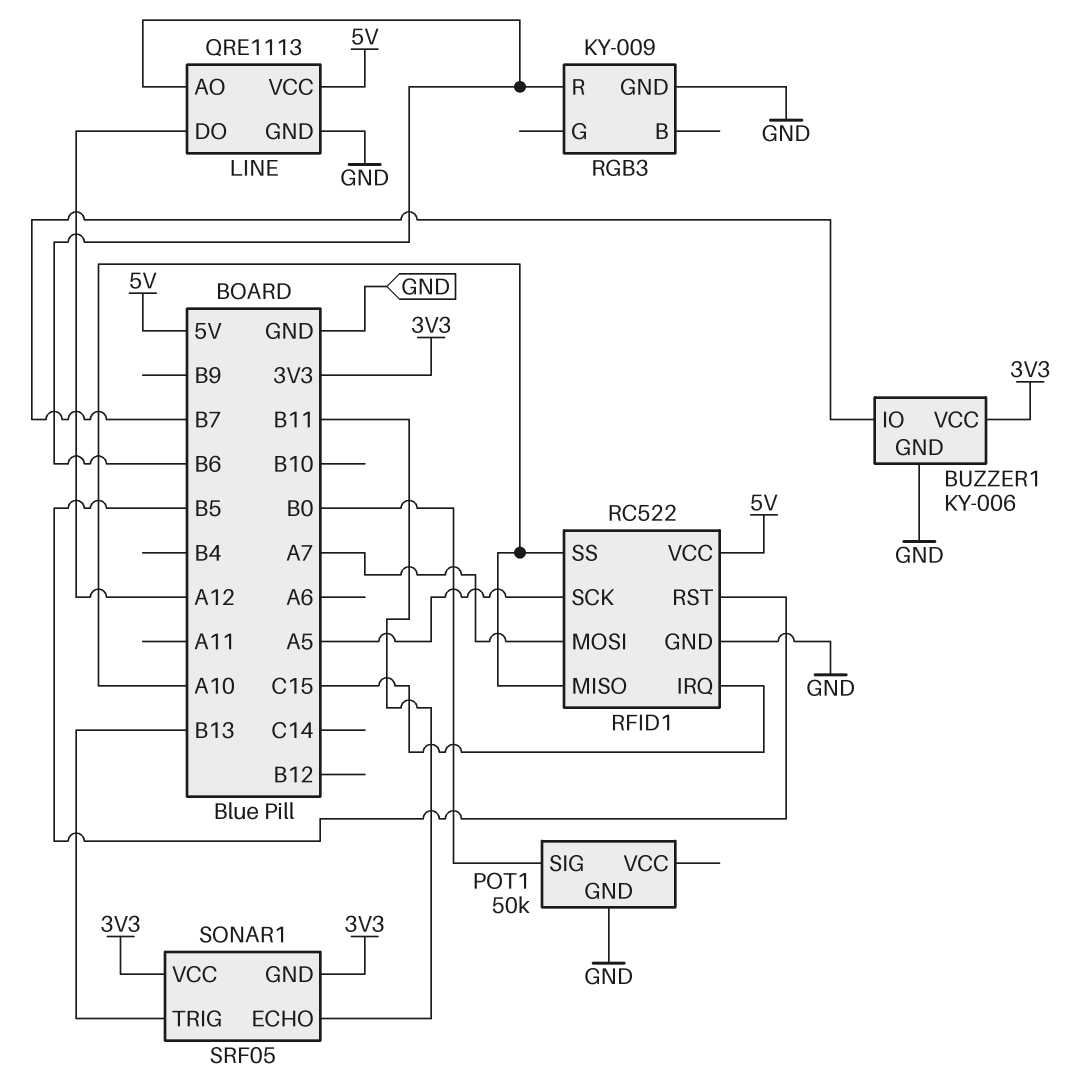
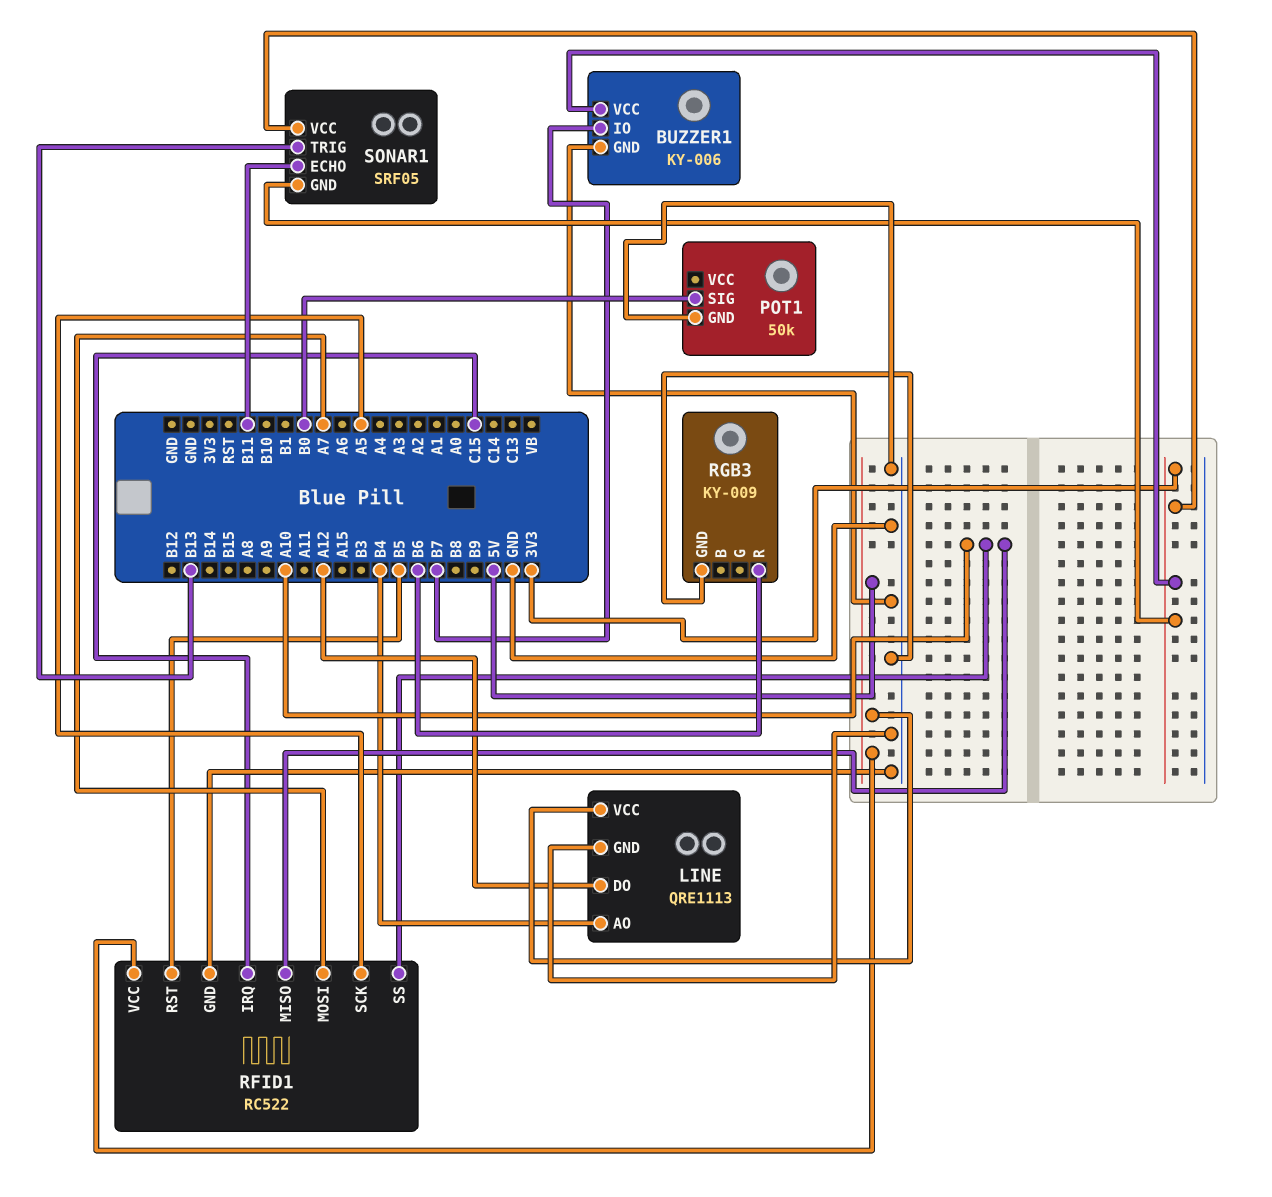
LINE pin AO: B6 -> B4

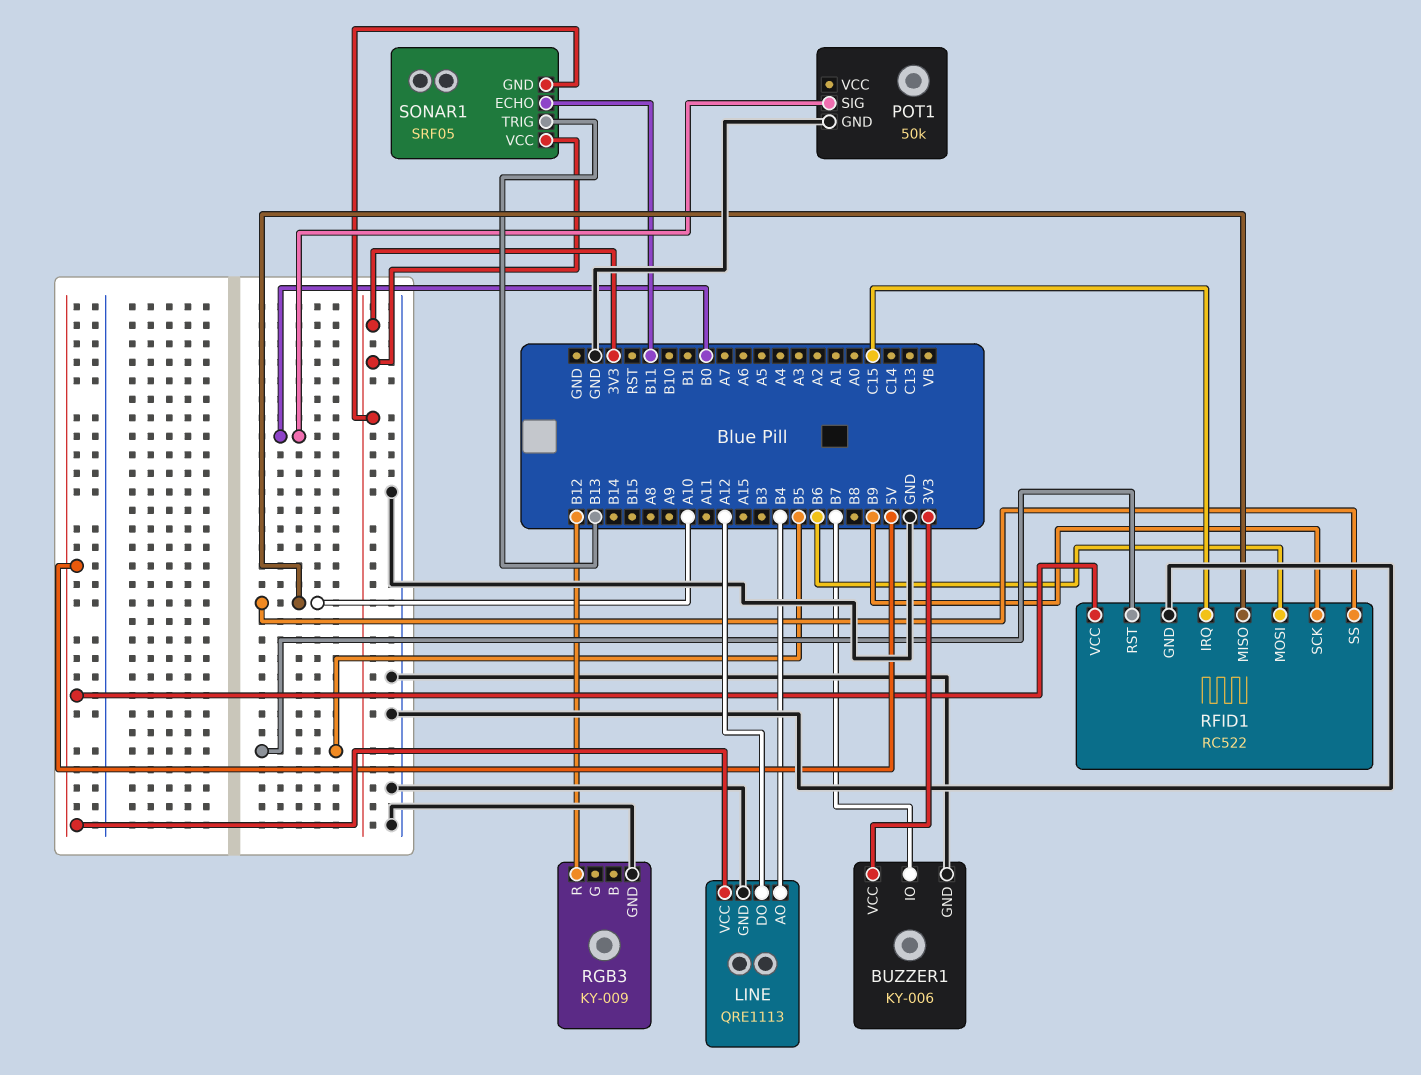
RFID1 pin MOSI: A7 -> B6
RFID1 pin SCK: A5 -> B9
RGB3 pin R: B6 -> B12

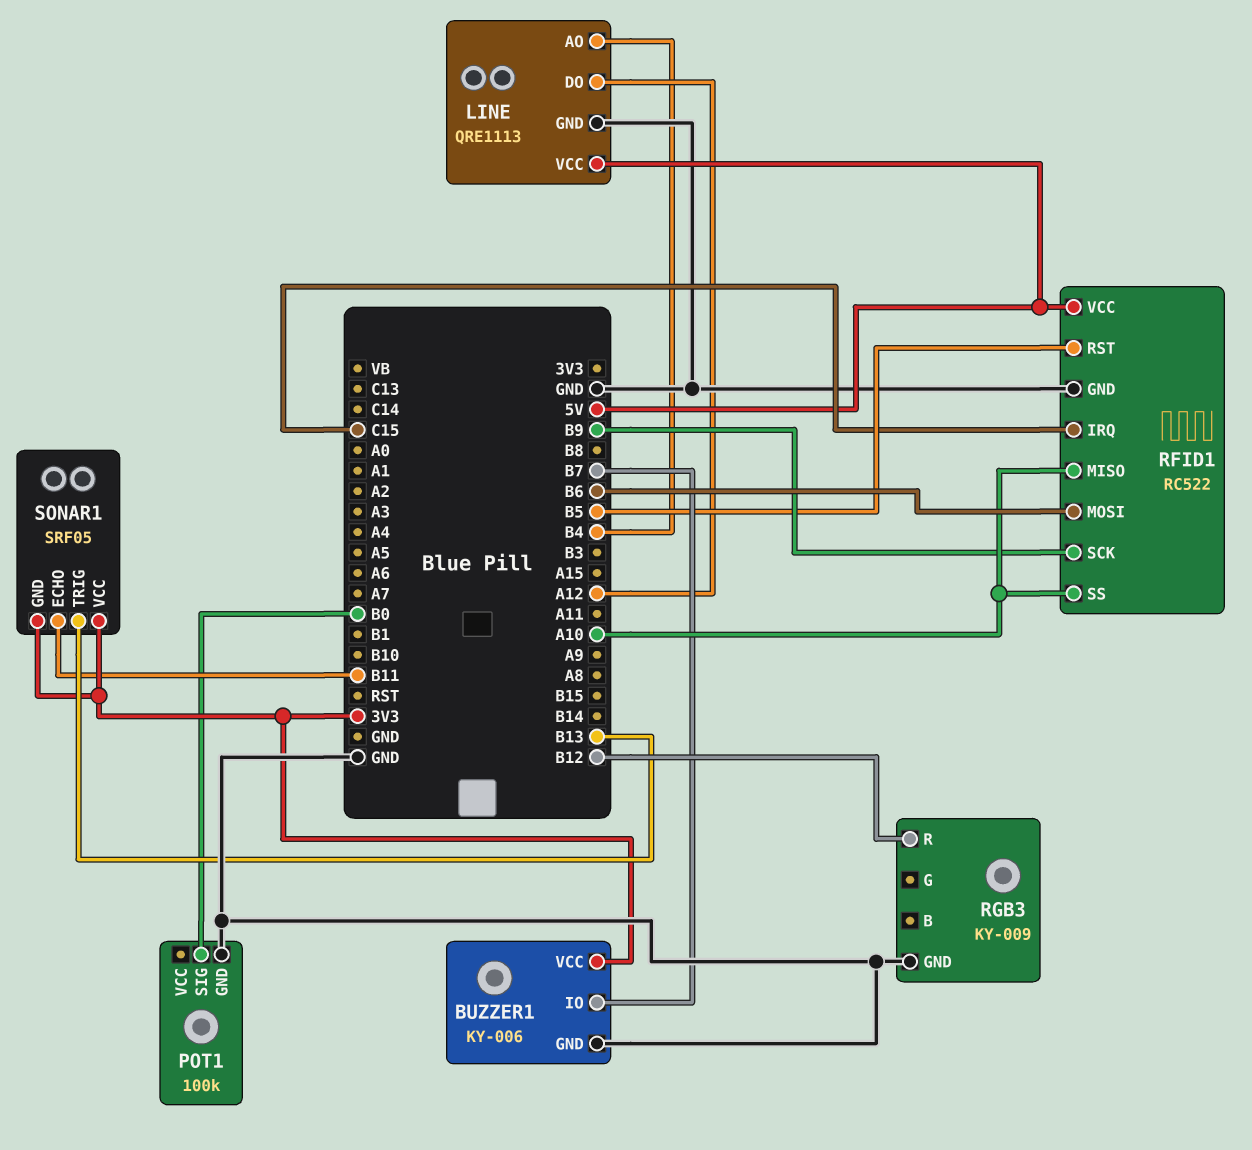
POT1: 50k -> 100k

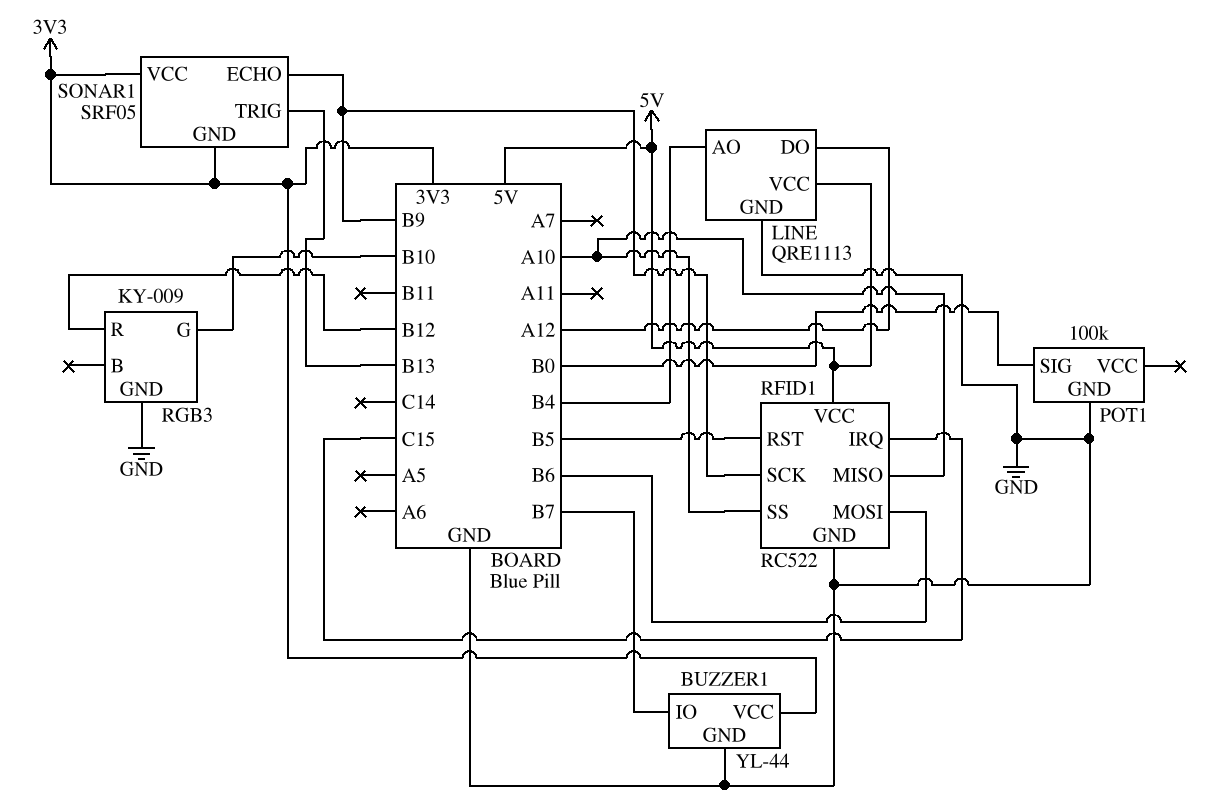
BUZZER1: KY-006 -> YL-44
RGB3 pin G: none -> B10
SONAR1 pin ECHO: B11 -> B9

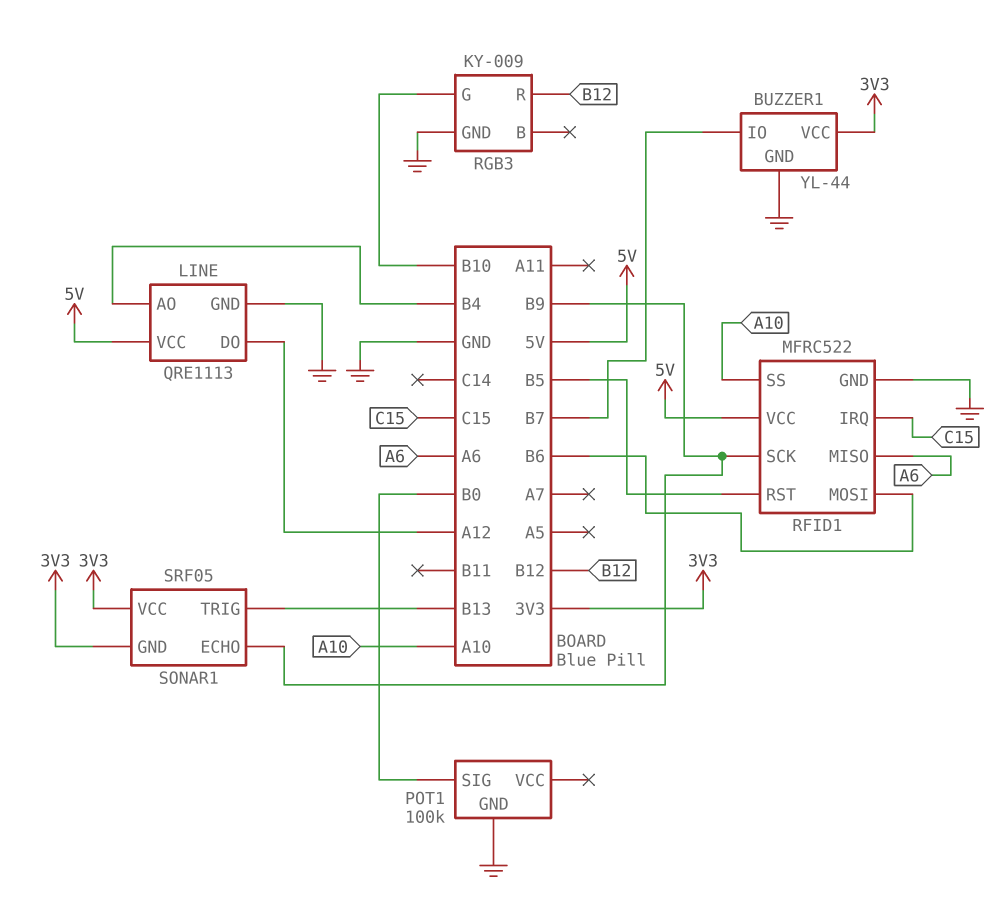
RFID1: RC522 -> MFRC522
RFID1 pin MISO: A10 -> A6

